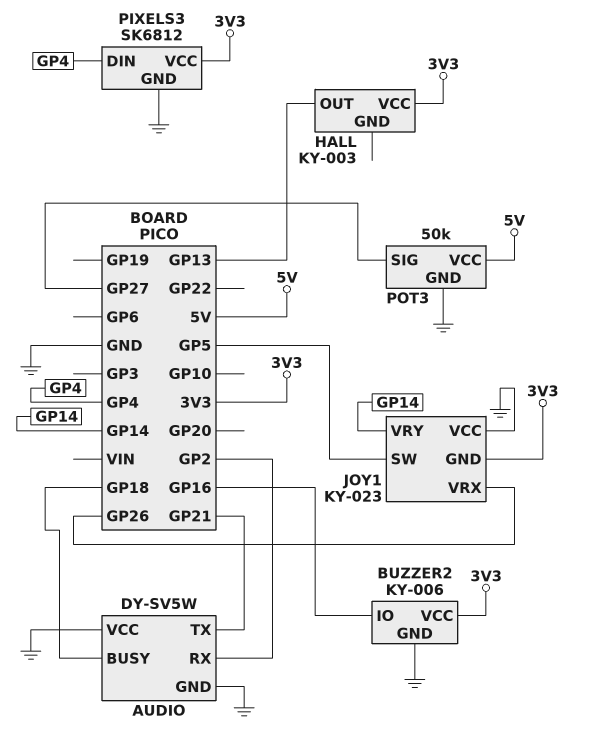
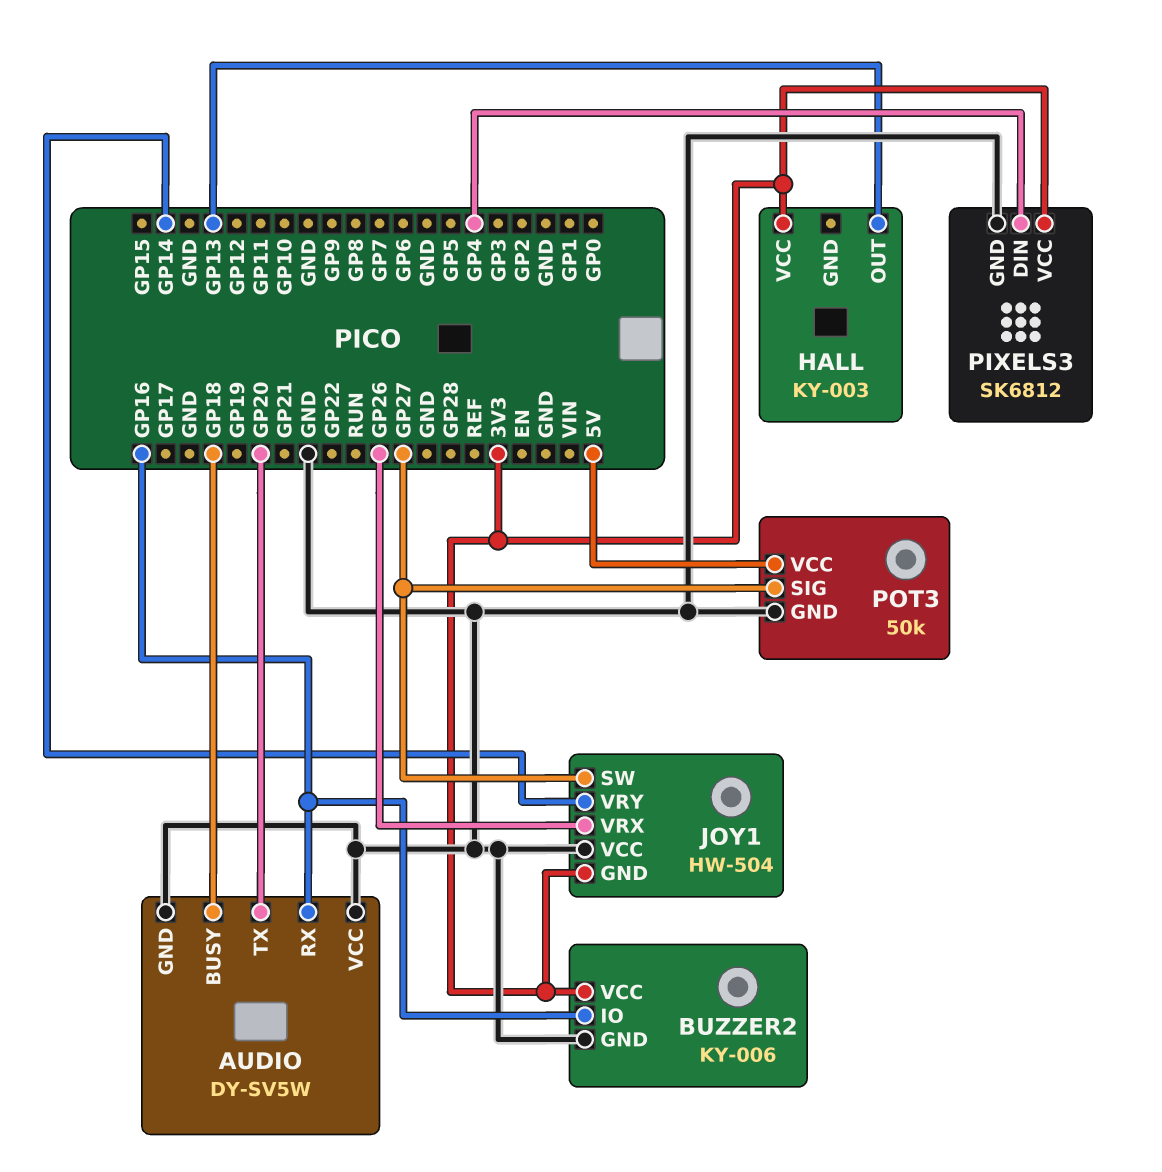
AUDIO pin RX: GP2 -> GP16
AUDIO pin TX: GP21 -> GP20
JOY1: KY-023 -> HW-504
JOY1 pin SW: GP5 -> GP27

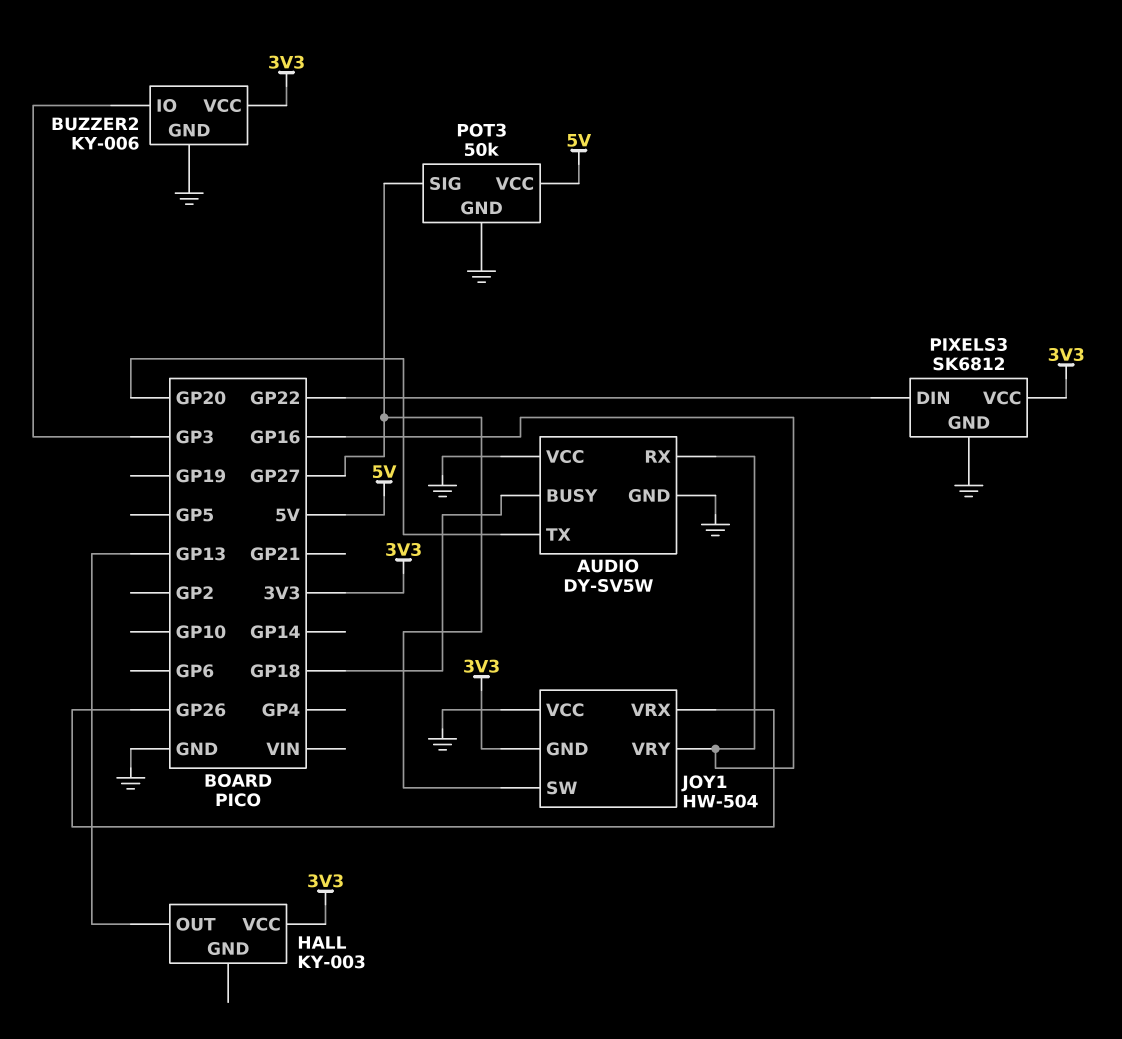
BUZZER2 pin IO: GP16 -> GP3
JOY1 pin VRY: GP14 -> GP16
PIXELS3 pin DIN: GP4 -> GP22

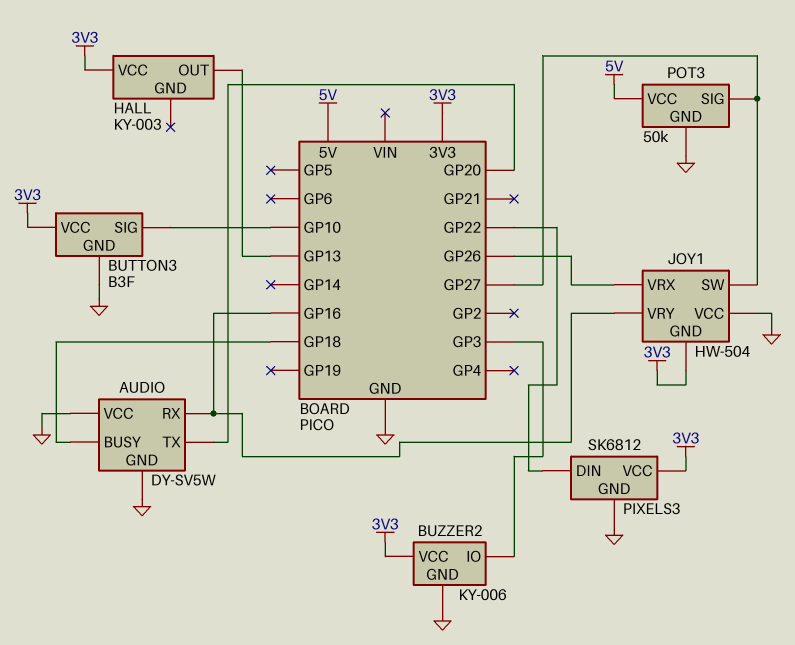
BUTTON3: none -> B3F
BUTTON3 pin GND: none -> GND
BUTTON3 pin SIG: none -> GP10
BUTTON3 pin VCC: none -> 3V3

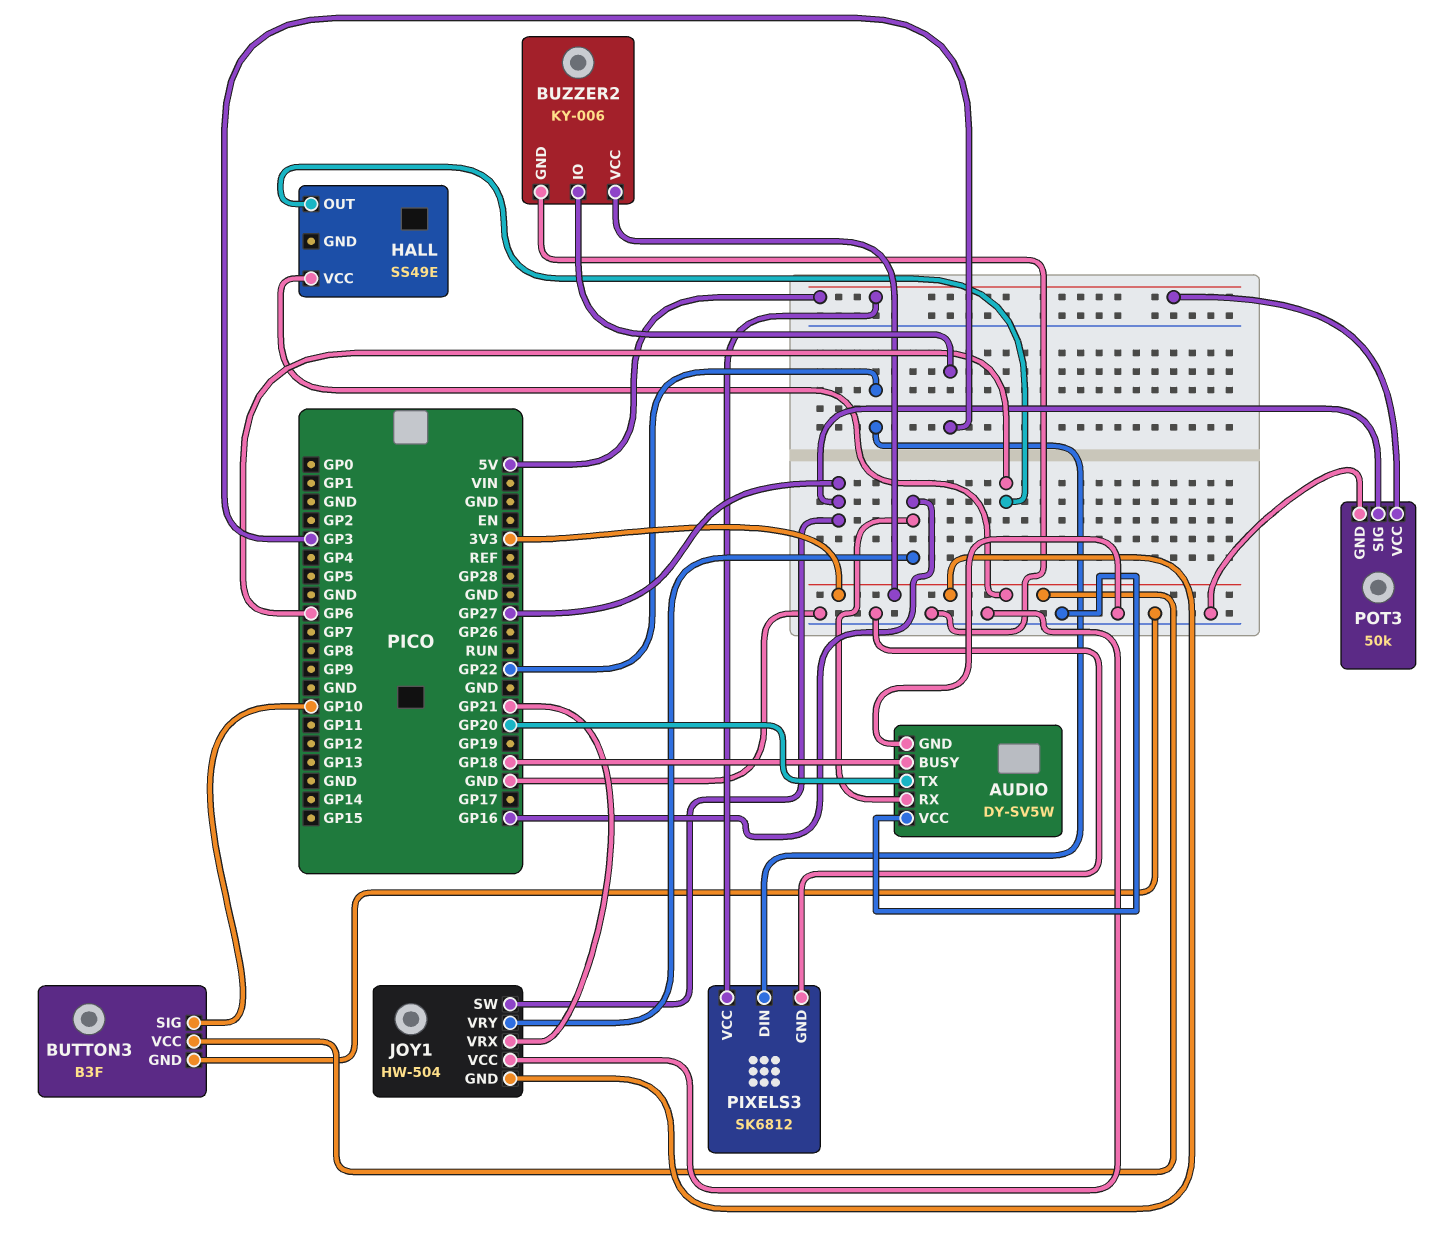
HALL: KY-003 -> SS49E
HALL pin OUT: GP13 -> GP6
JOY1 pin VRX: GP26 -> GP21
PIXELS3 pin VCC: 3V3 -> 5V

